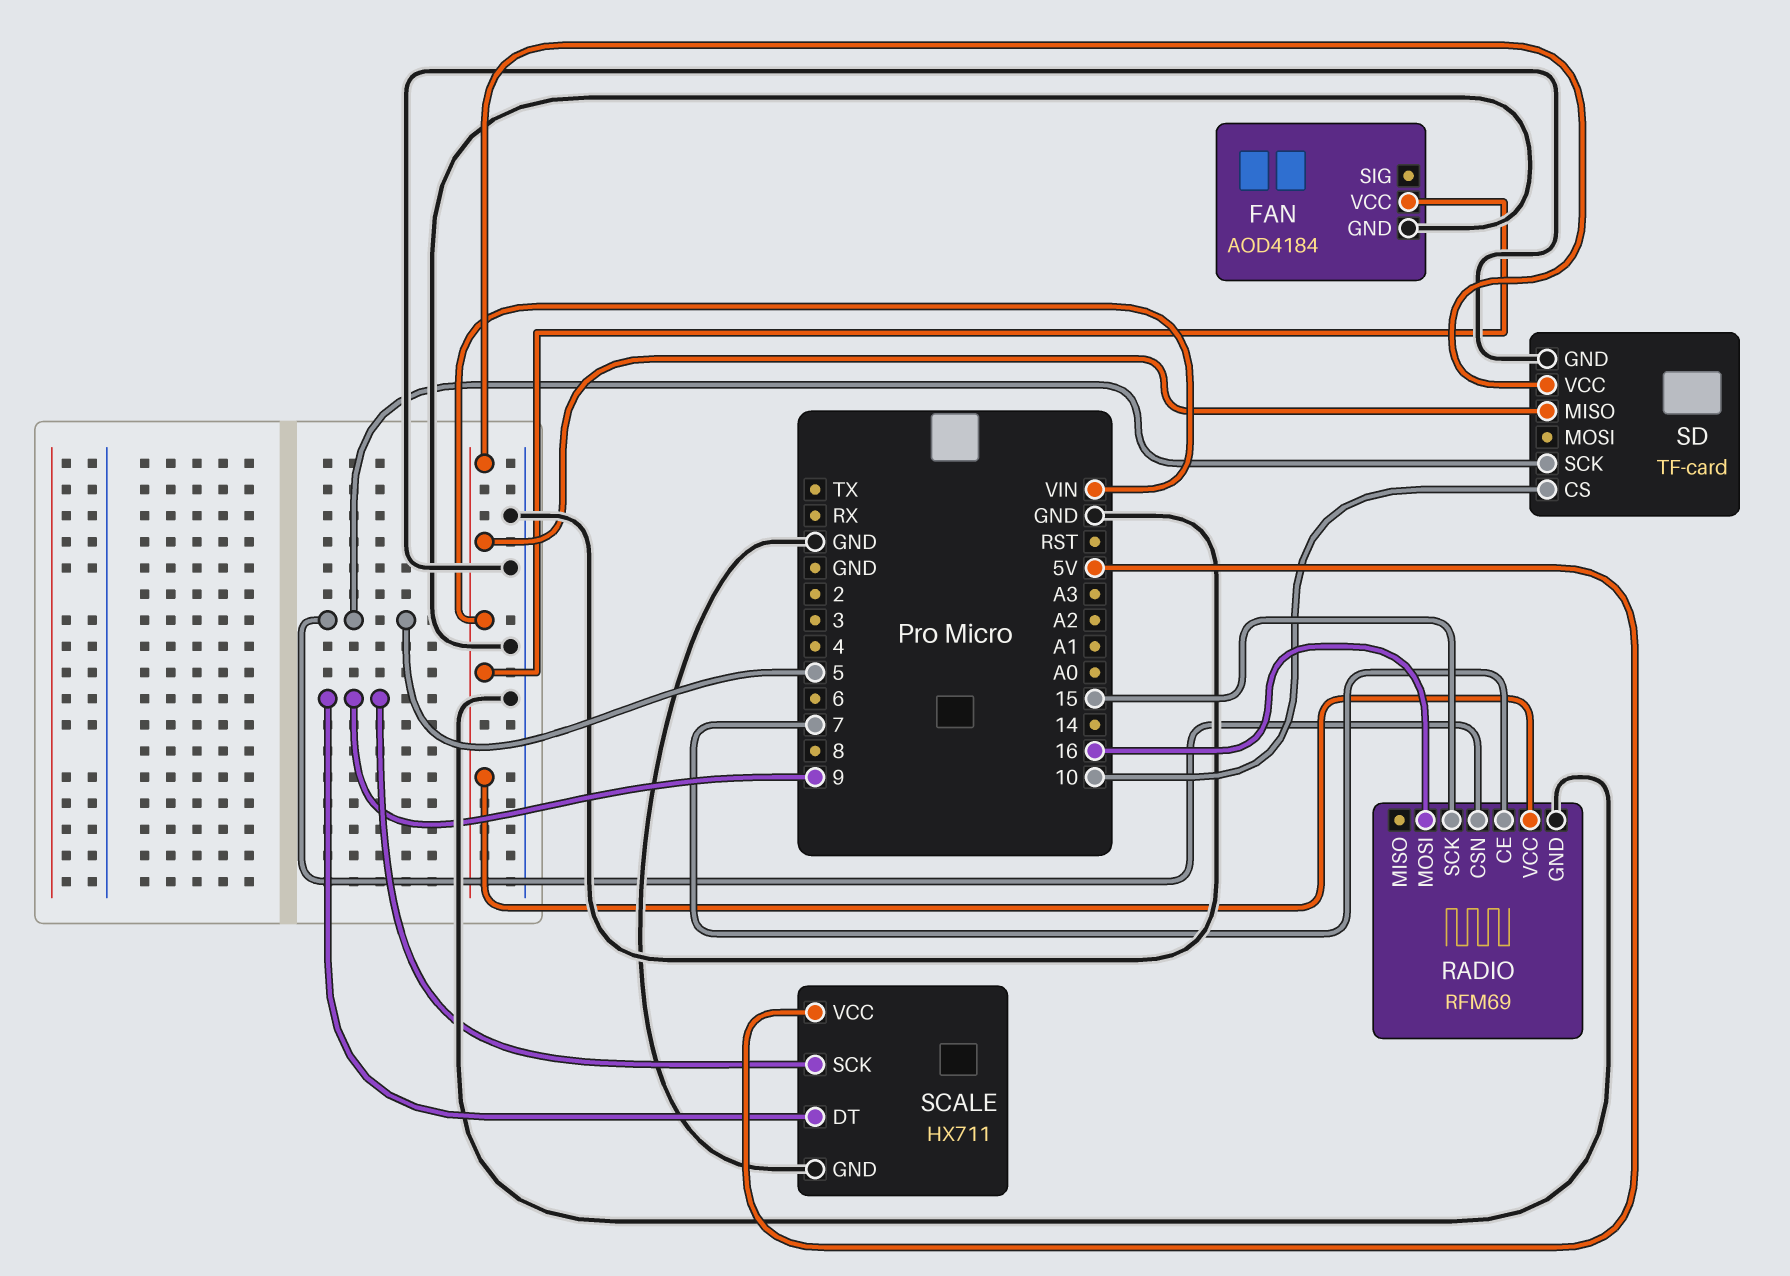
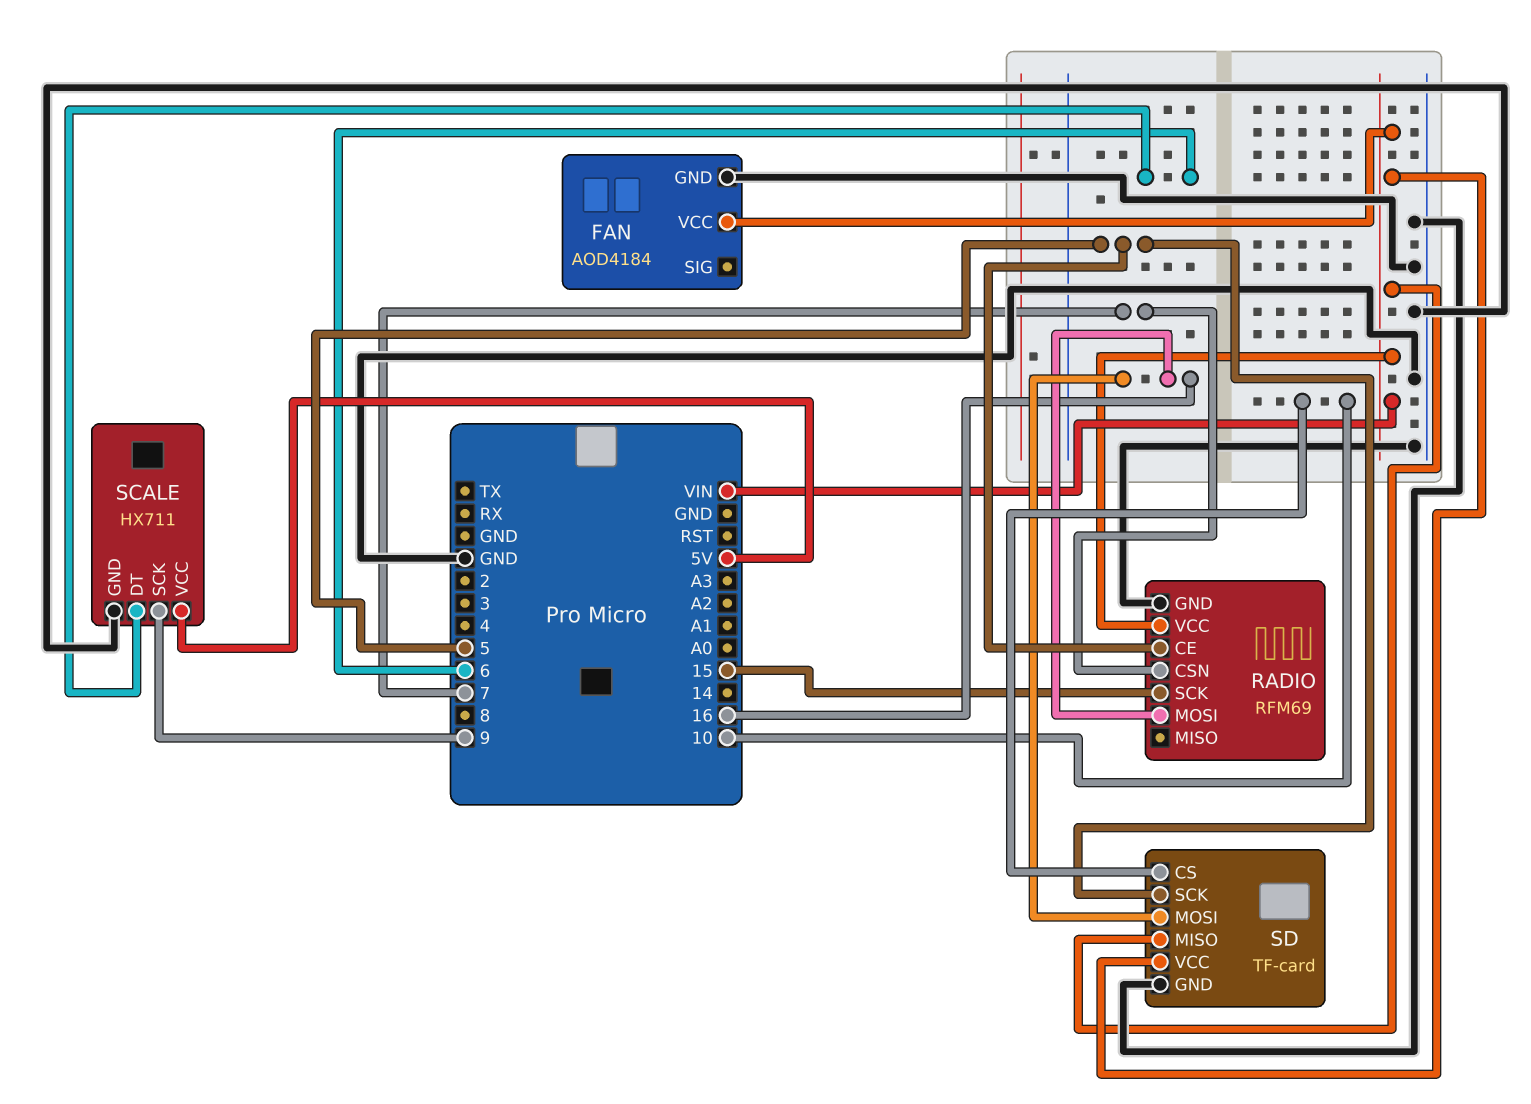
RADIO pin CE: 7 -> 5
RADIO pin CSN: 5 -> 7
SCALE pin DT: 9 -> 6
SD pin MOSI: none -> 16

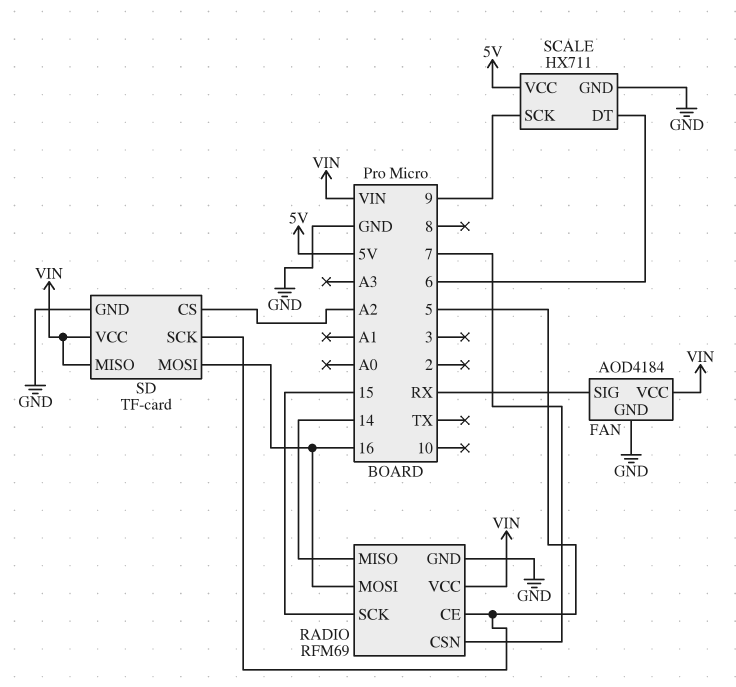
FAN pin SIG: none -> RX
RADIO pin MISO: none -> 14
SD pin CS: 10 -> A2

